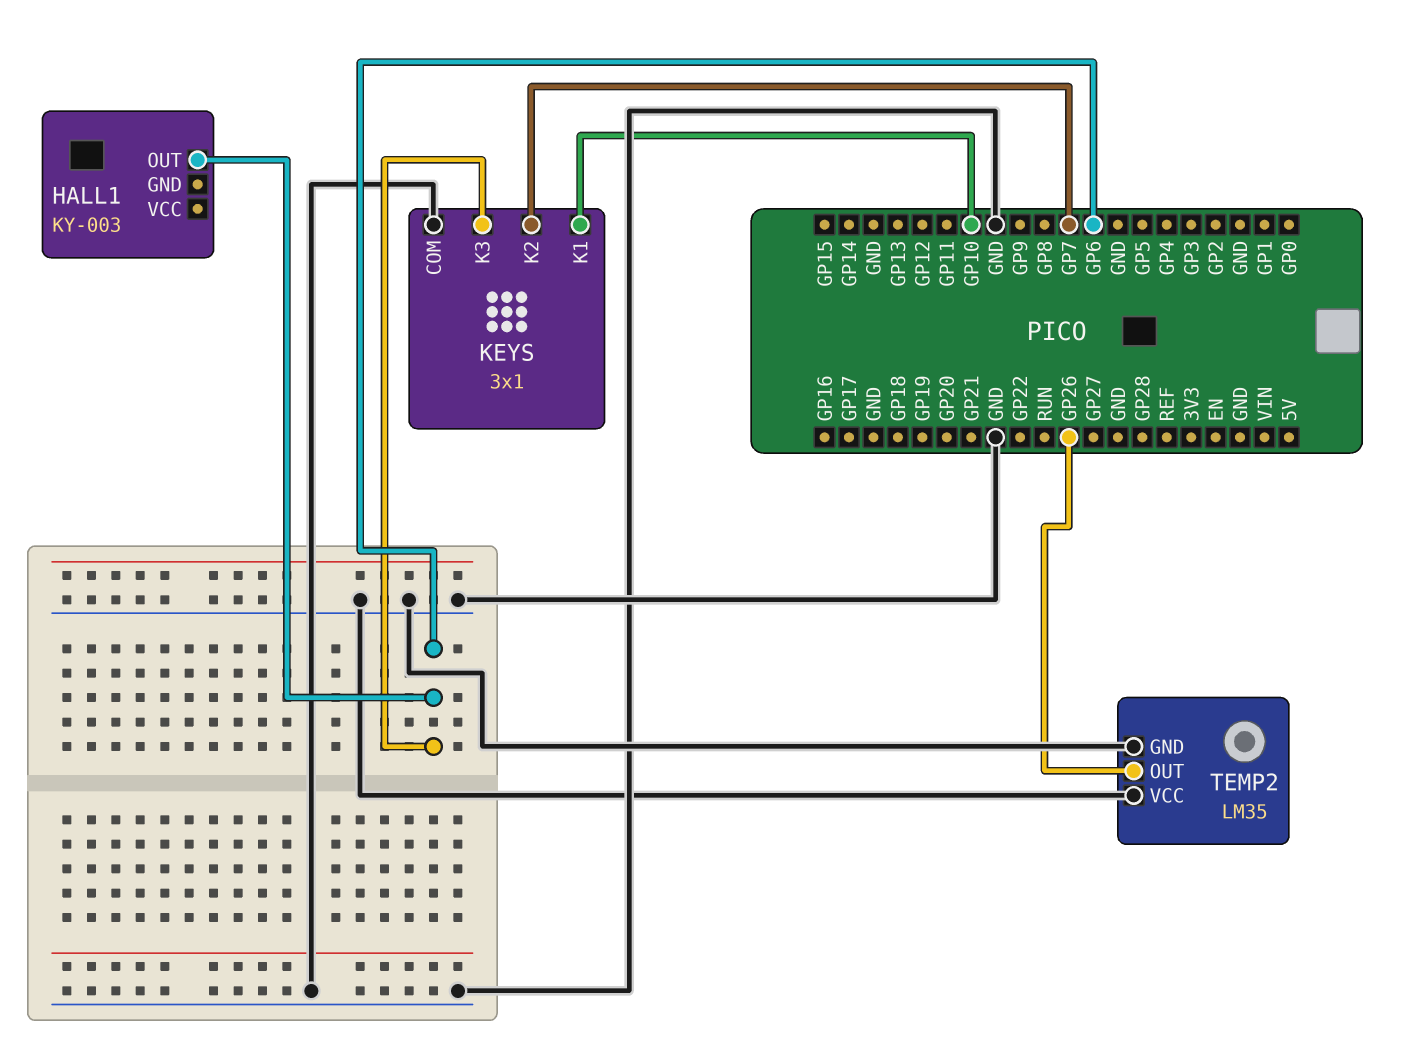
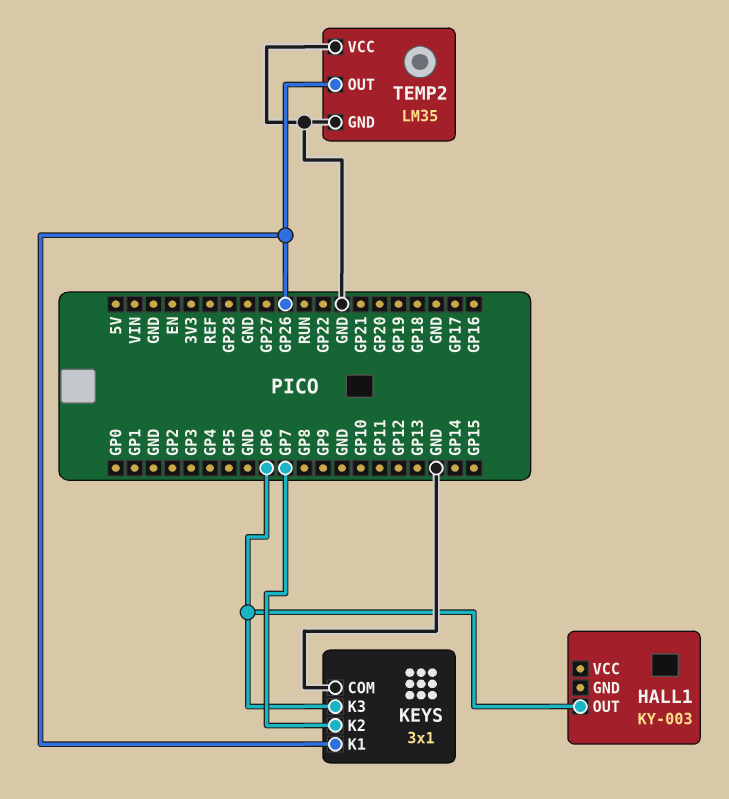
KEYS pin K1: GP10 -> GP26

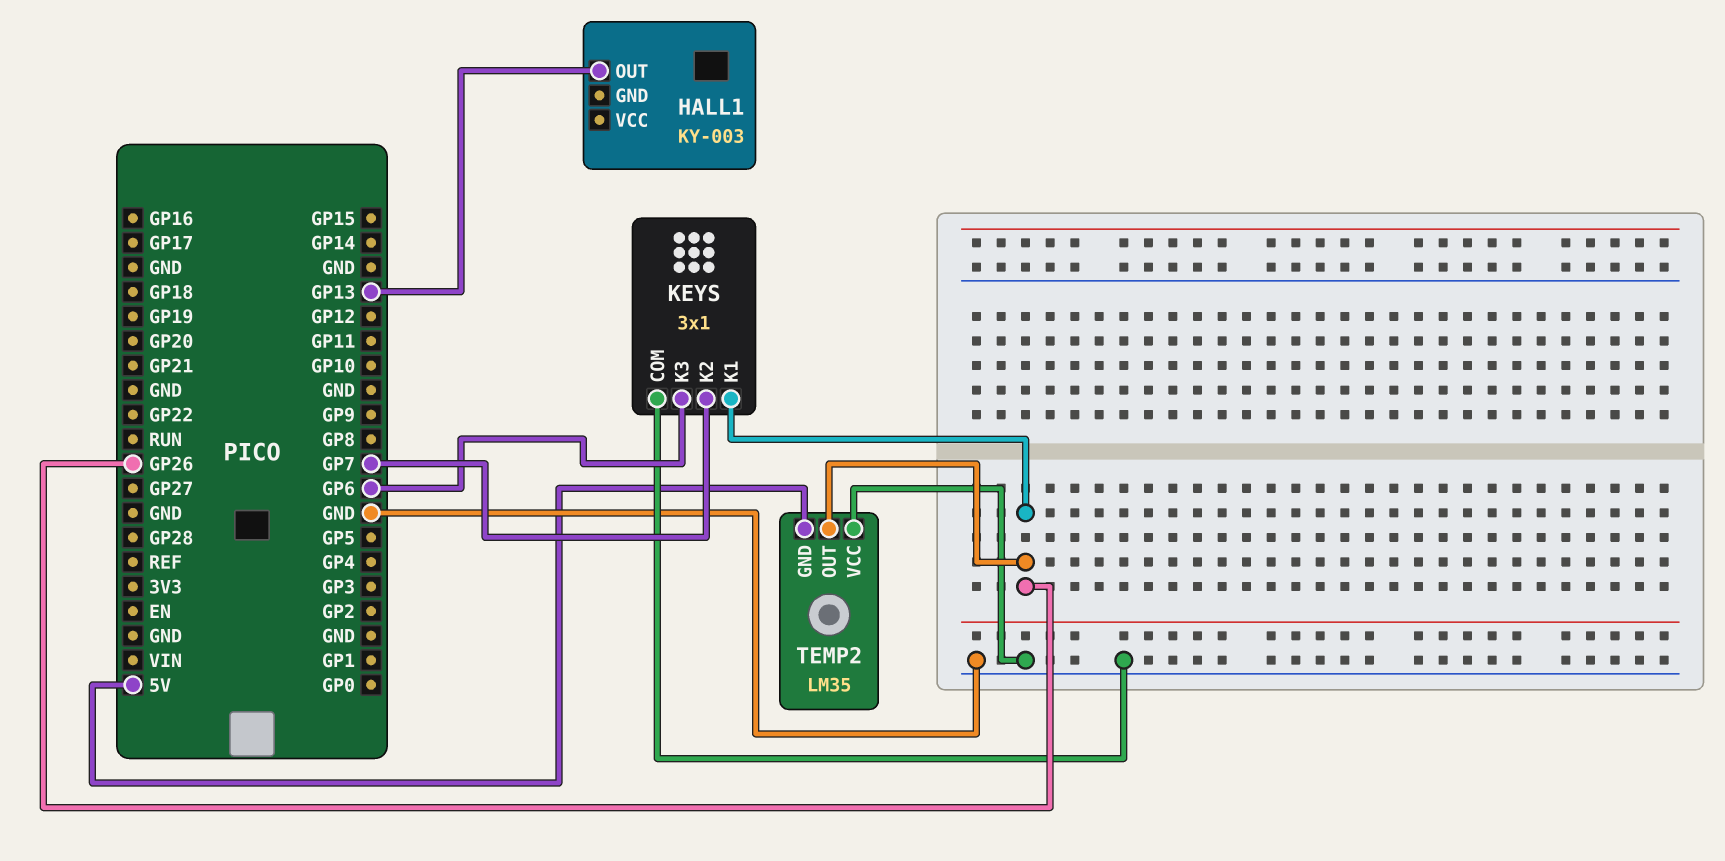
HALL1 pin OUT: GP6 -> GP13
TEMP2 pin GND: GND -> 5V

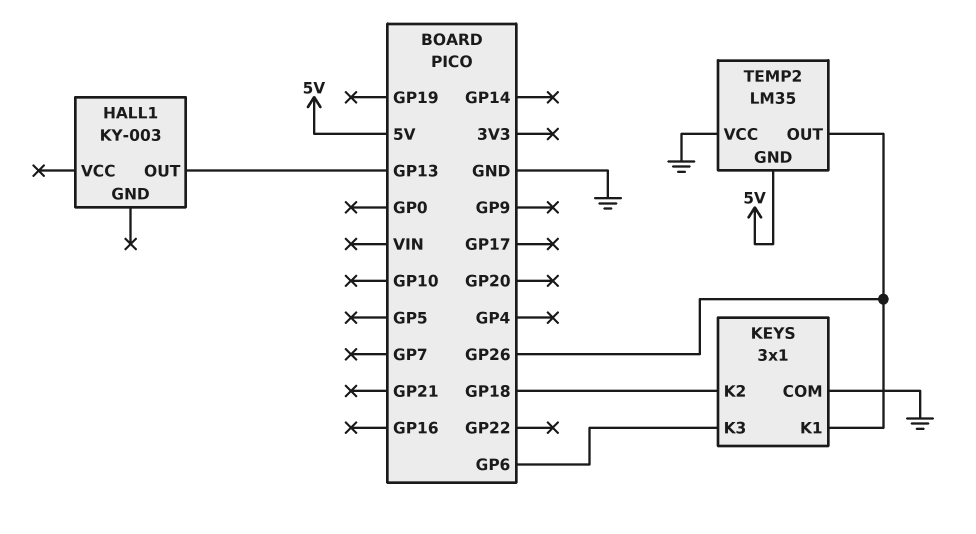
KEYS pin K2: GP7 -> GP18

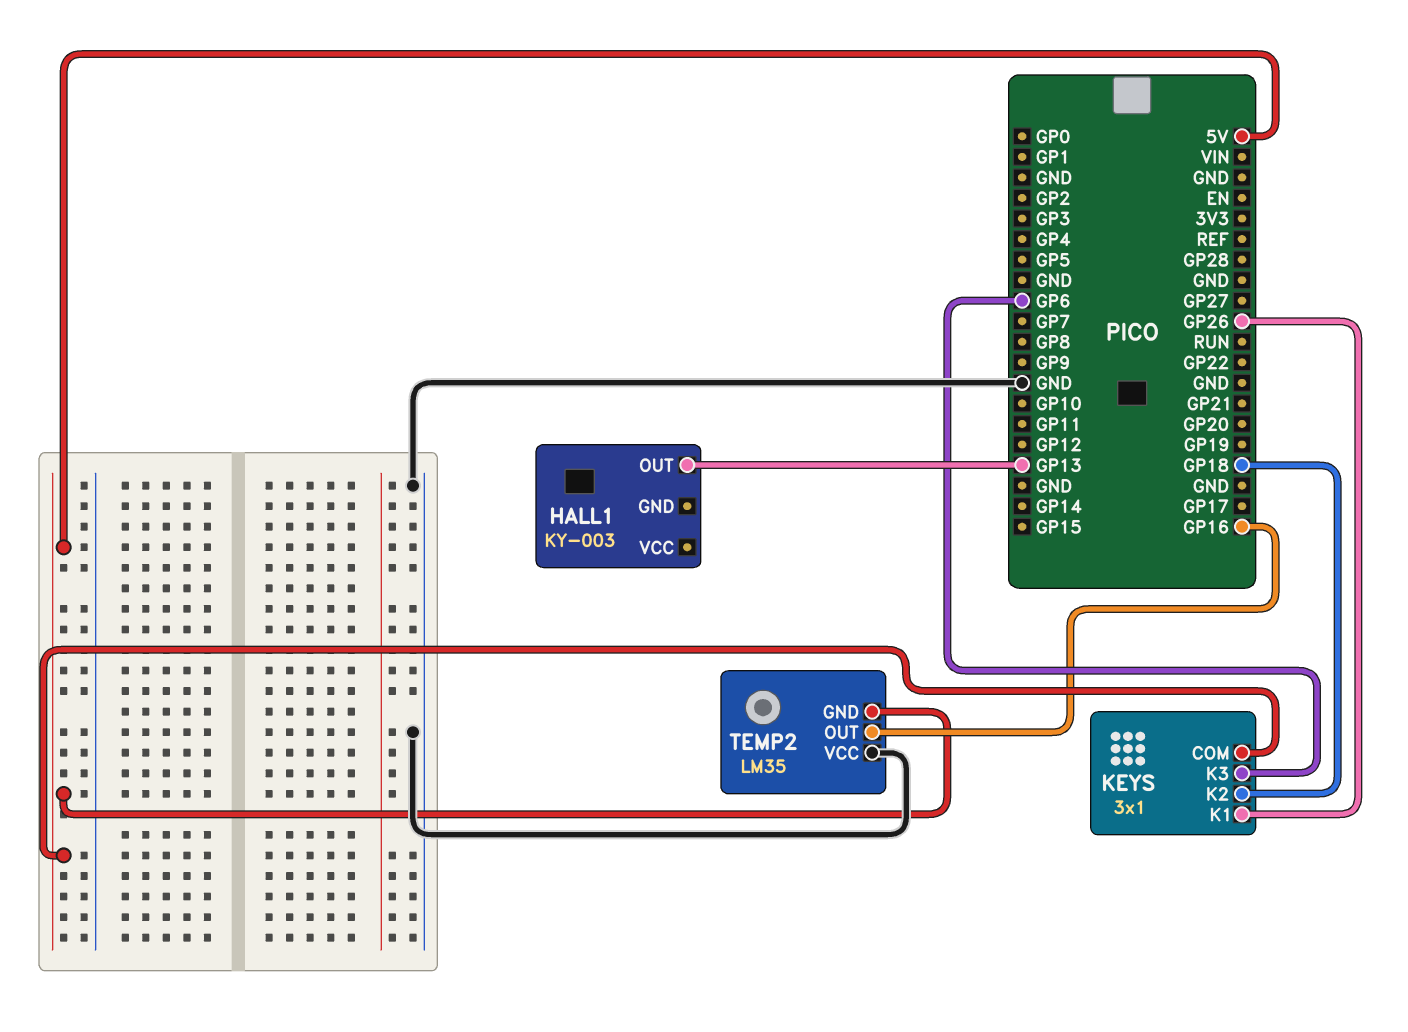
KEYS pin COM: GND -> 5V
TEMP2 pin OUT: GP26 -> GP16

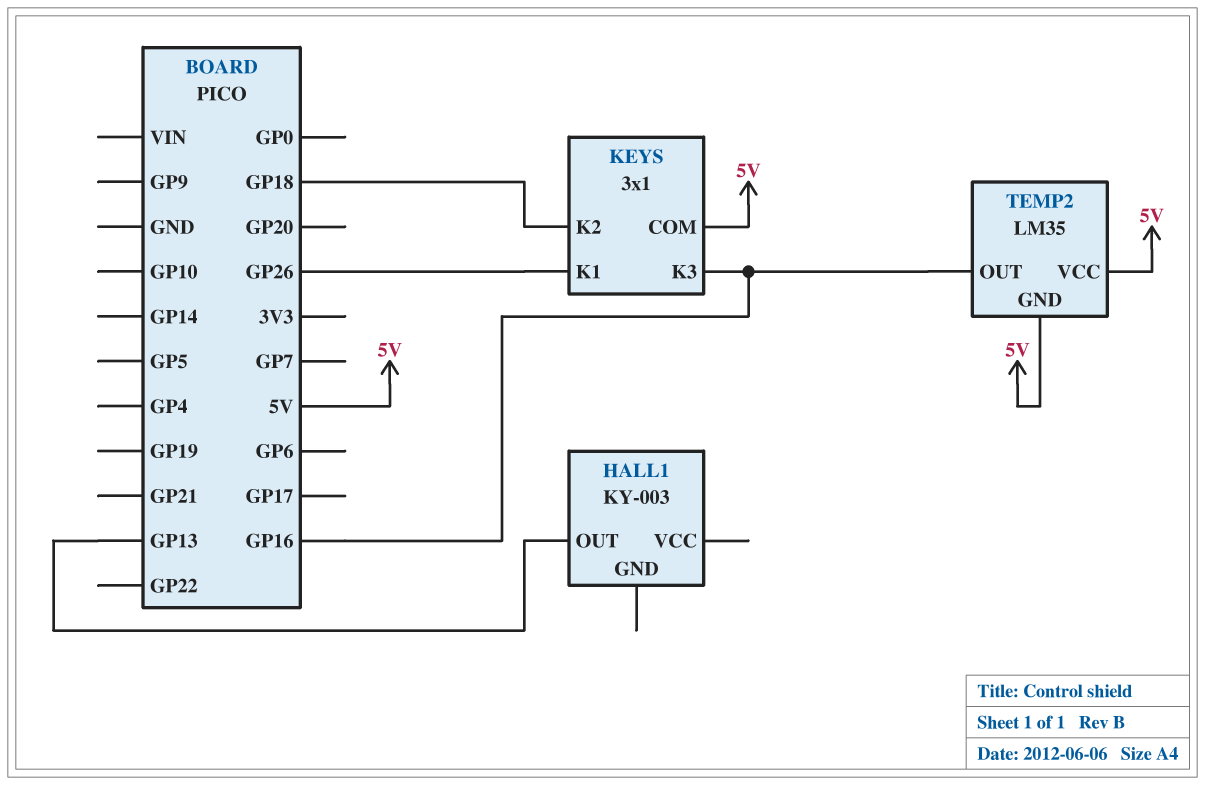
KEYS pin K3: GP6 -> GP16
TEMP2 pin VCC: GND -> 5V

